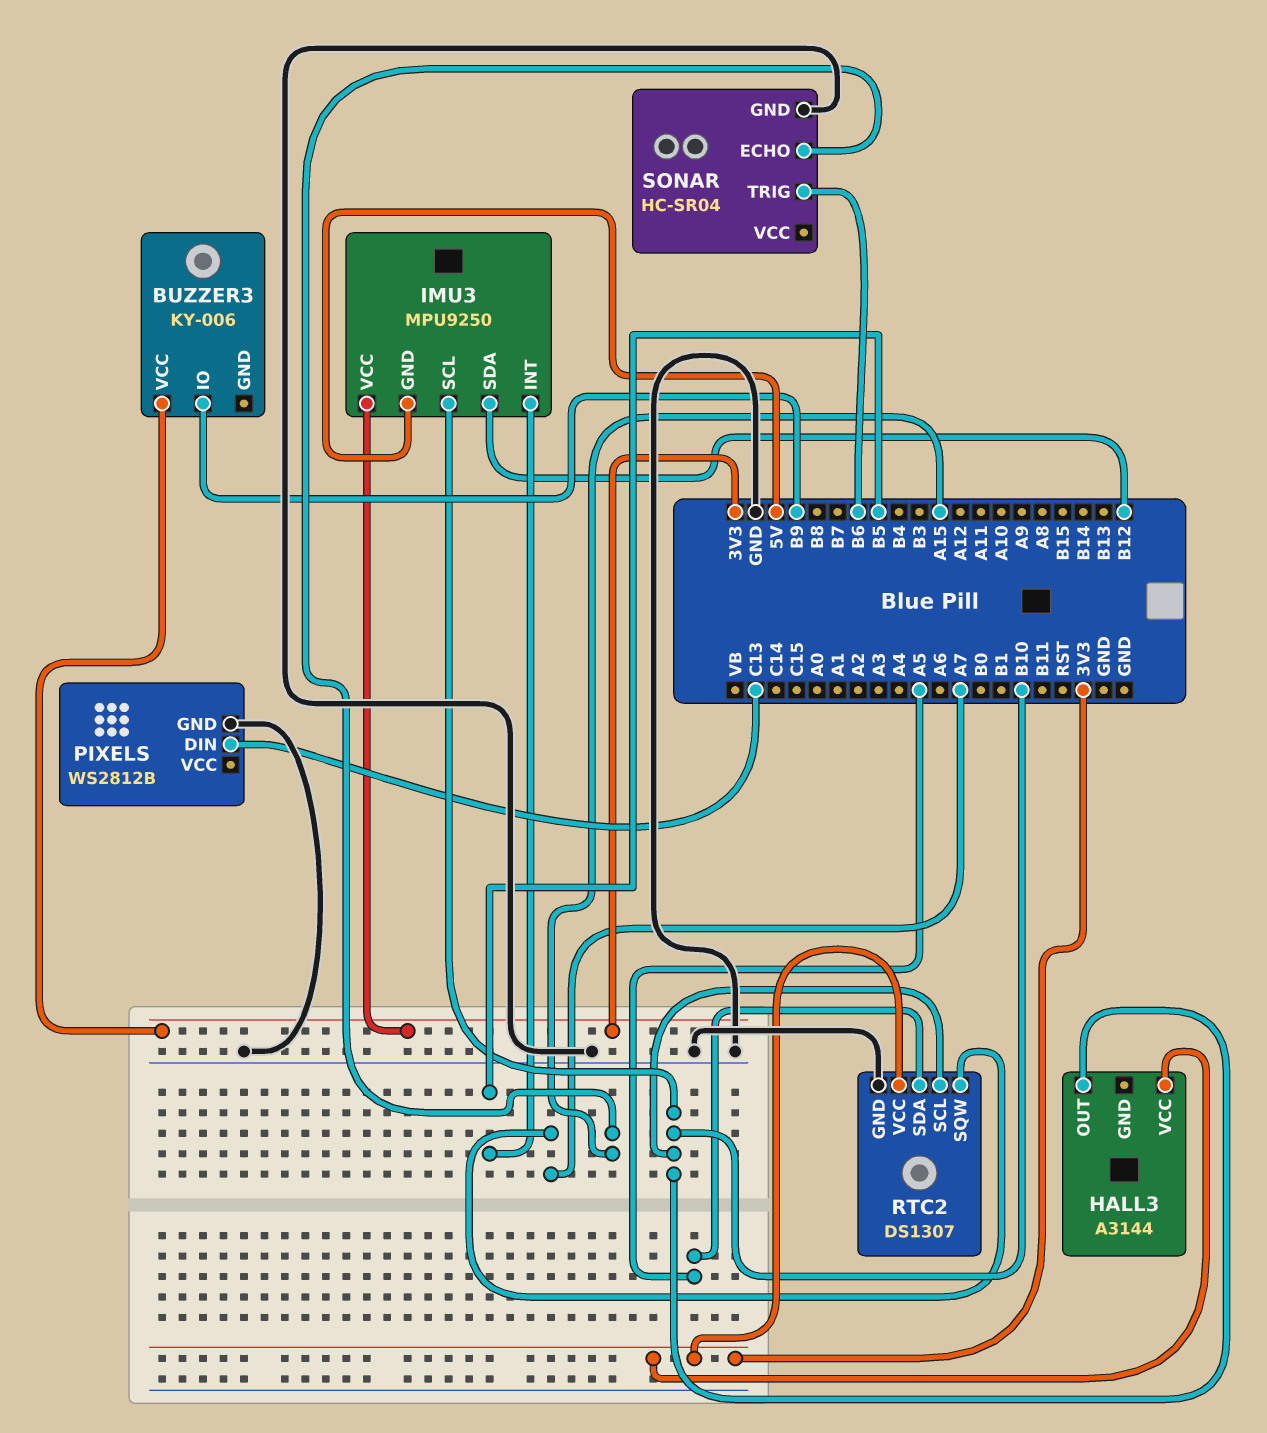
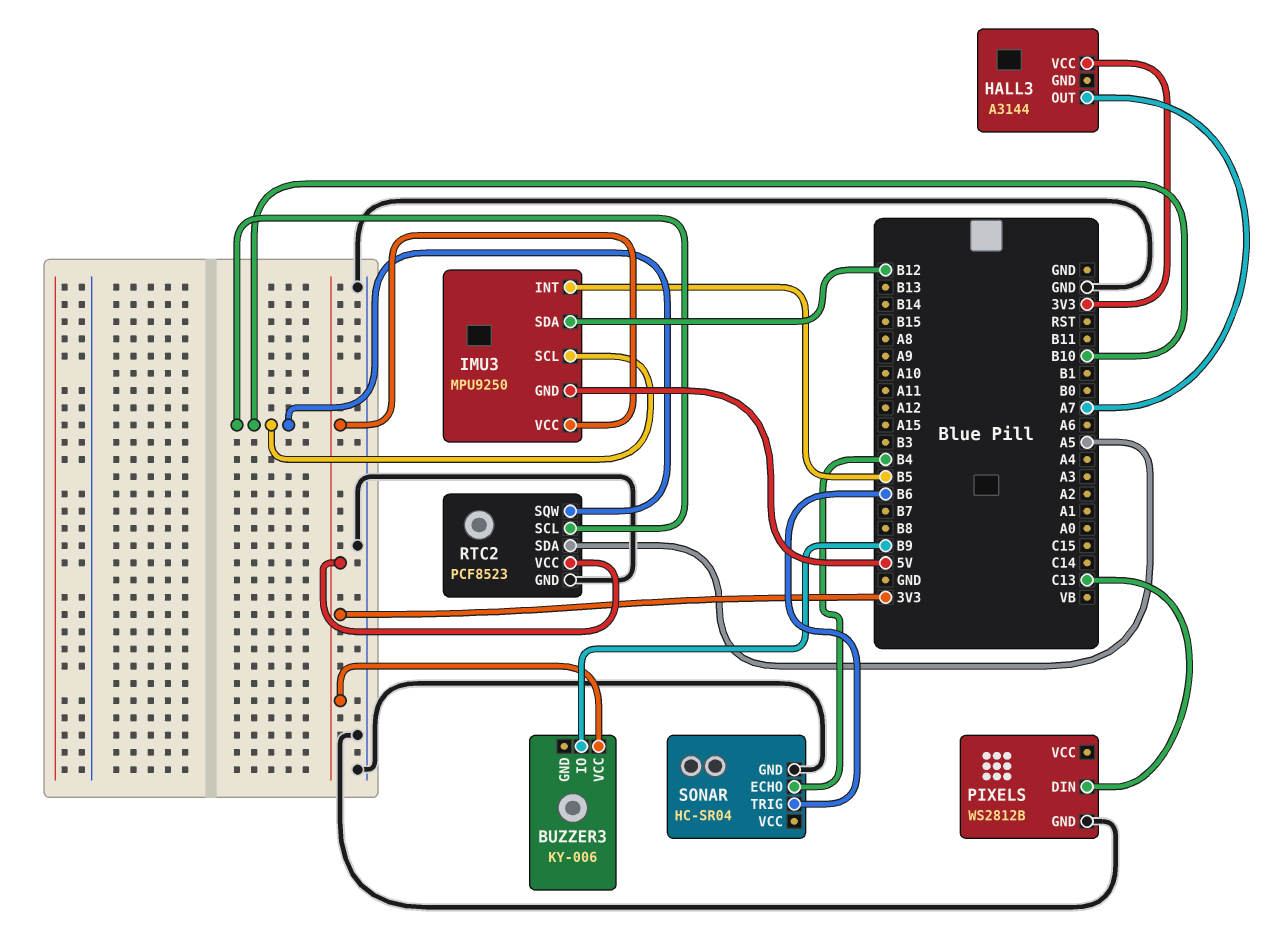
HALL3 pin OUT: B10 -> A7
RTC2: DS1307 -> PCF8523
RTC2 pin SQW: A7 -> B10
SONAR pin ECHO: A15 -> B4

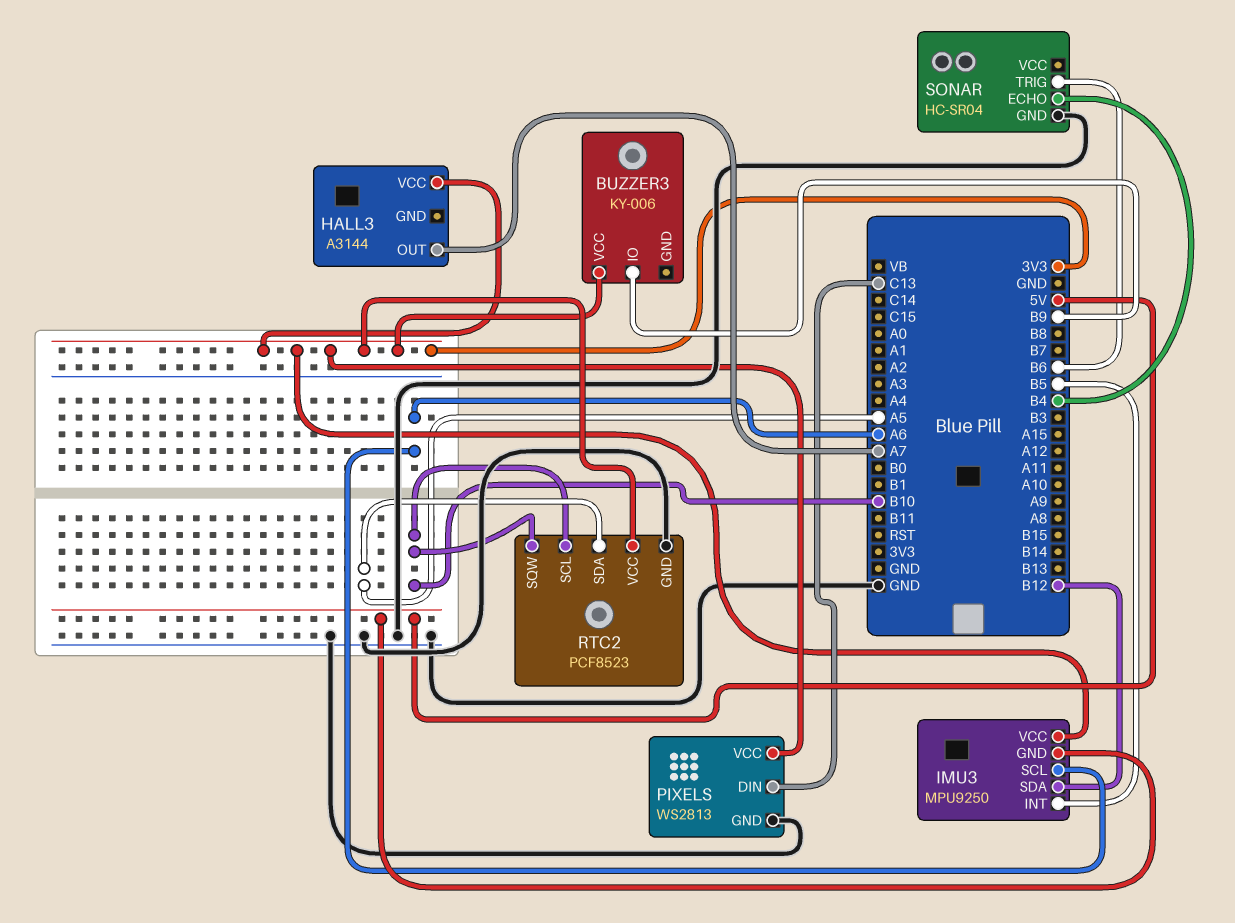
IMU3 pin SCL: B10 -> A6
PIXELS: WS2812B -> WS2813
PIXELS pin VCC: none -> 3V3

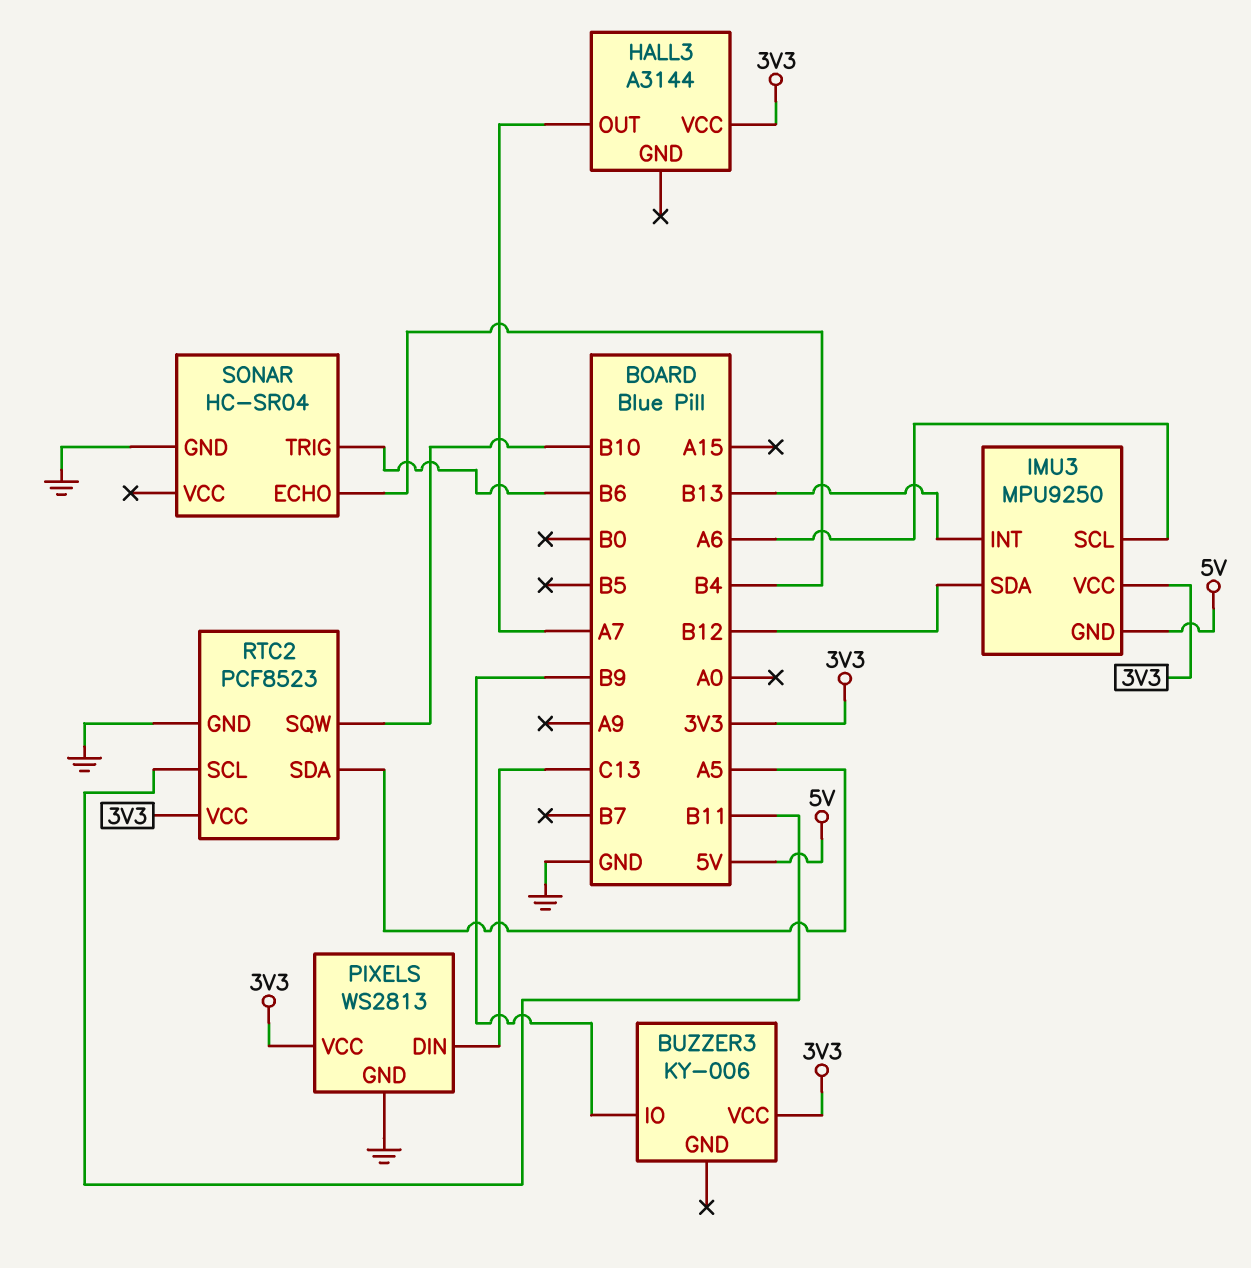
IMU3 pin INT: B5 -> B13
RTC2 pin SCL: B10 -> B11

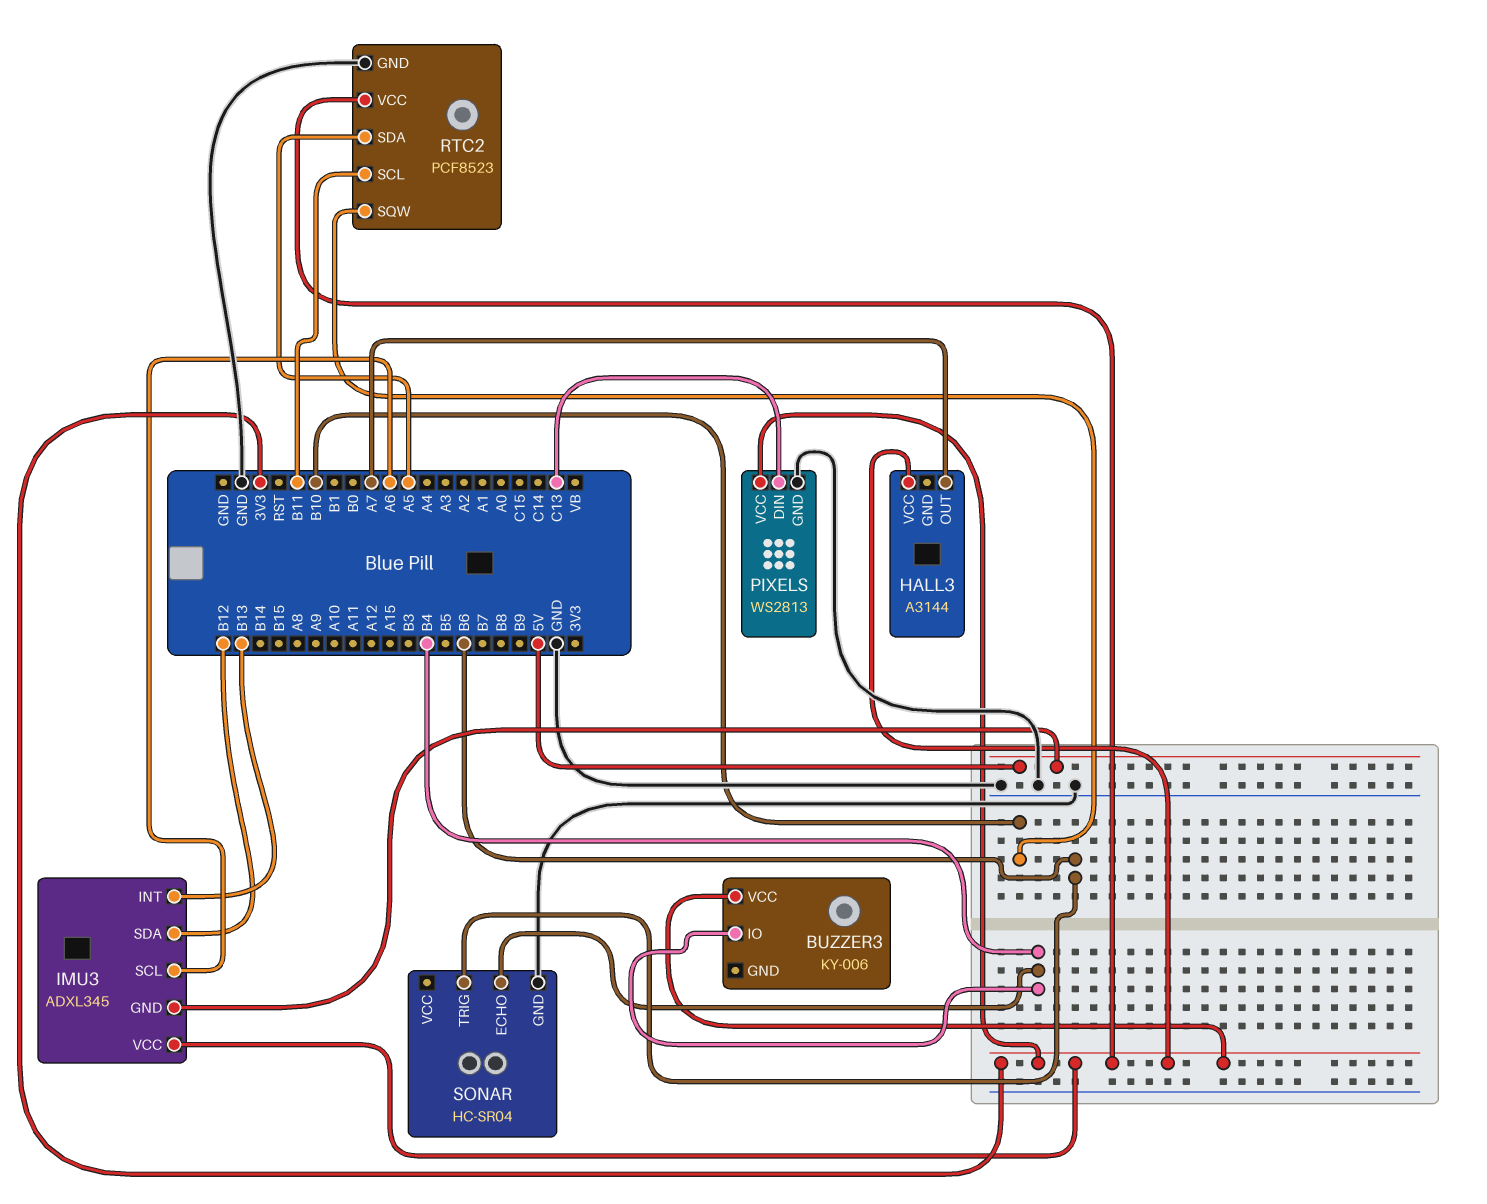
BUZZER3 pin IO: B9 -> B4
IMU3: MPU9250 -> ADXL345

